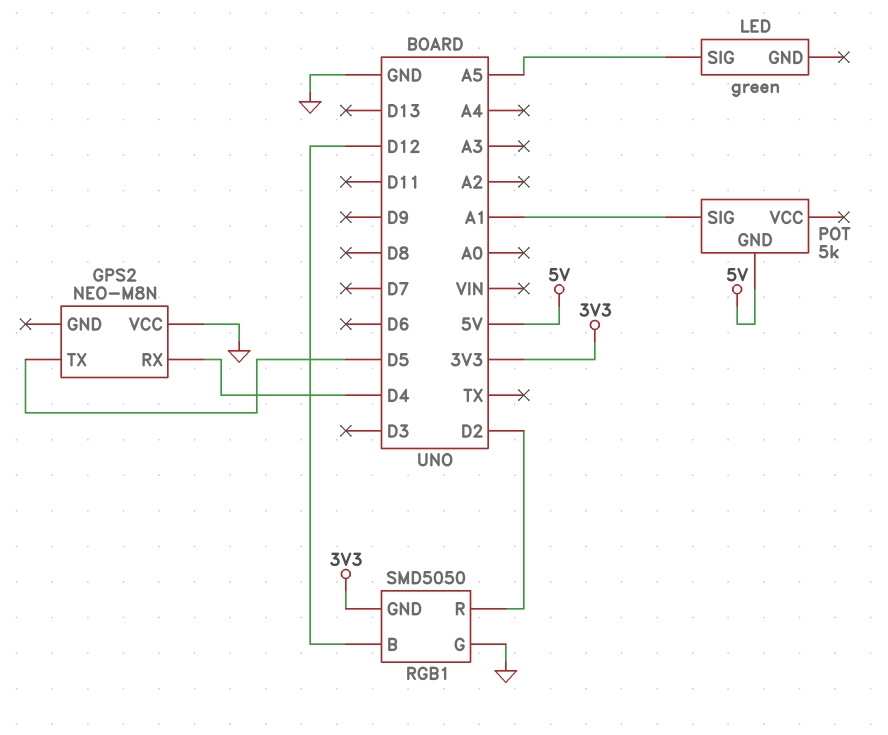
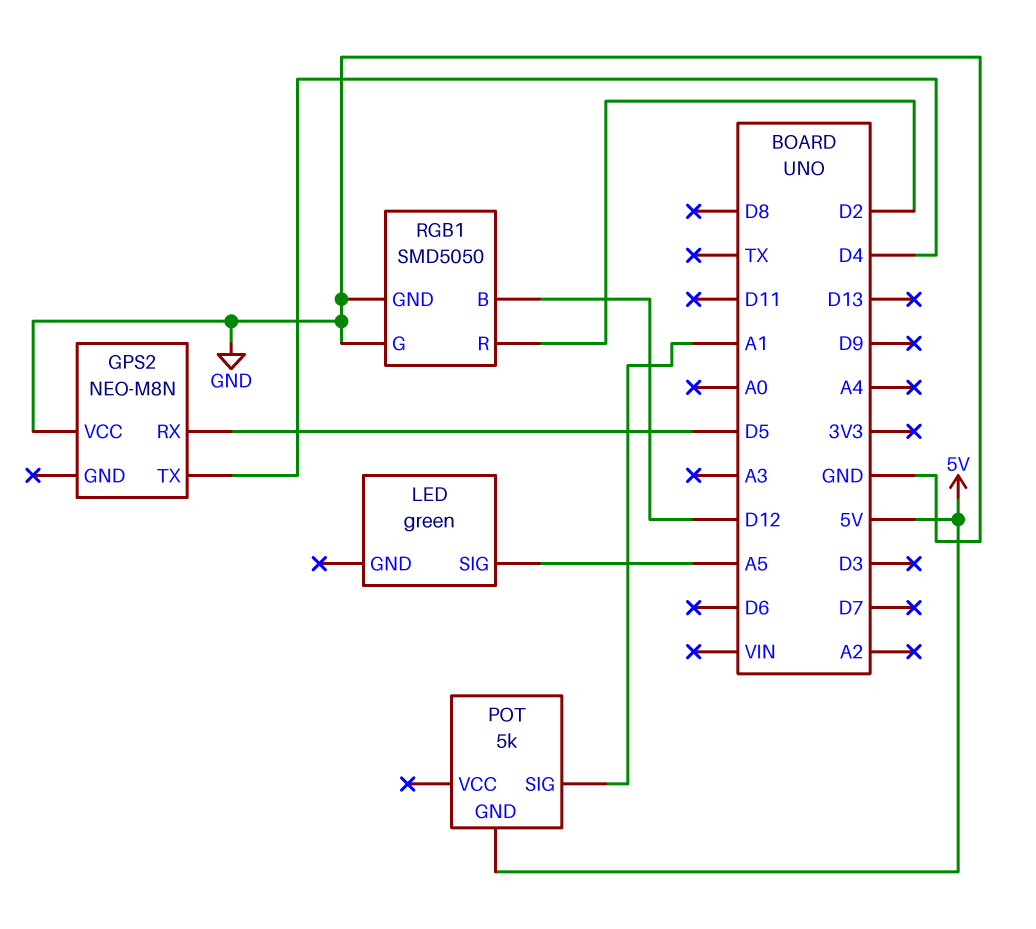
GPS2 pin RX: D4 -> D5
GPS2 pin TX: D5 -> D4
RGB1 pin GND: 3V3 -> GND

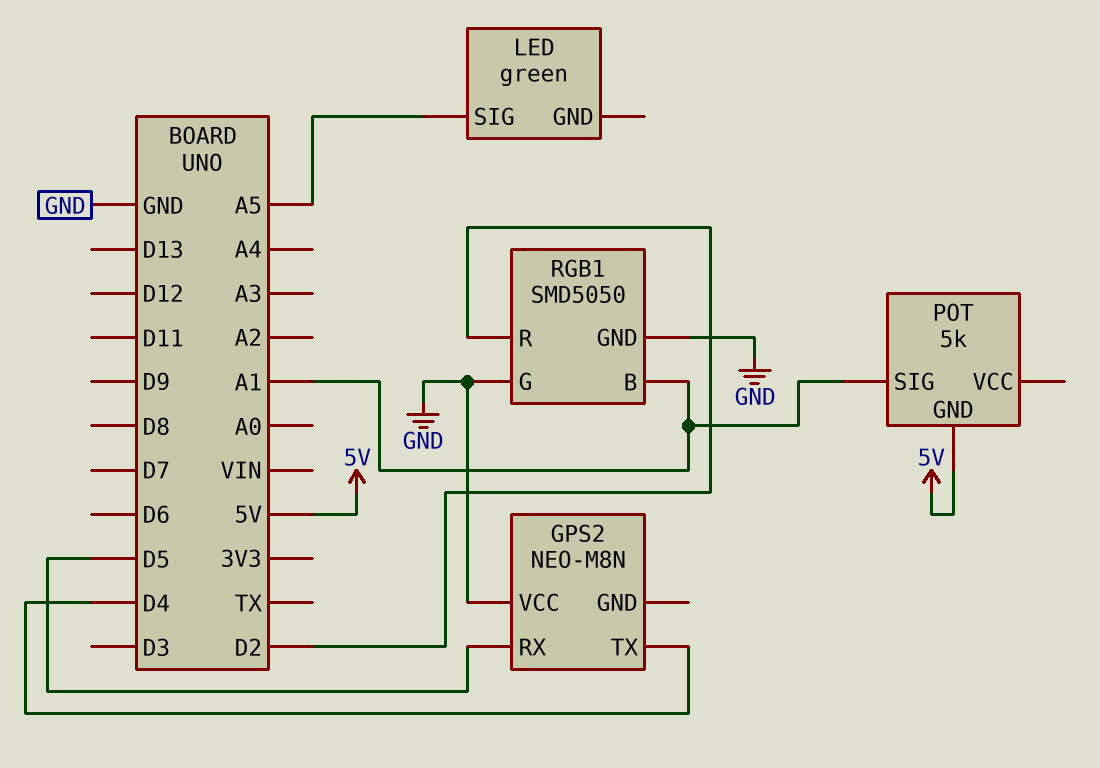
RGB1 pin B: D12 -> A1

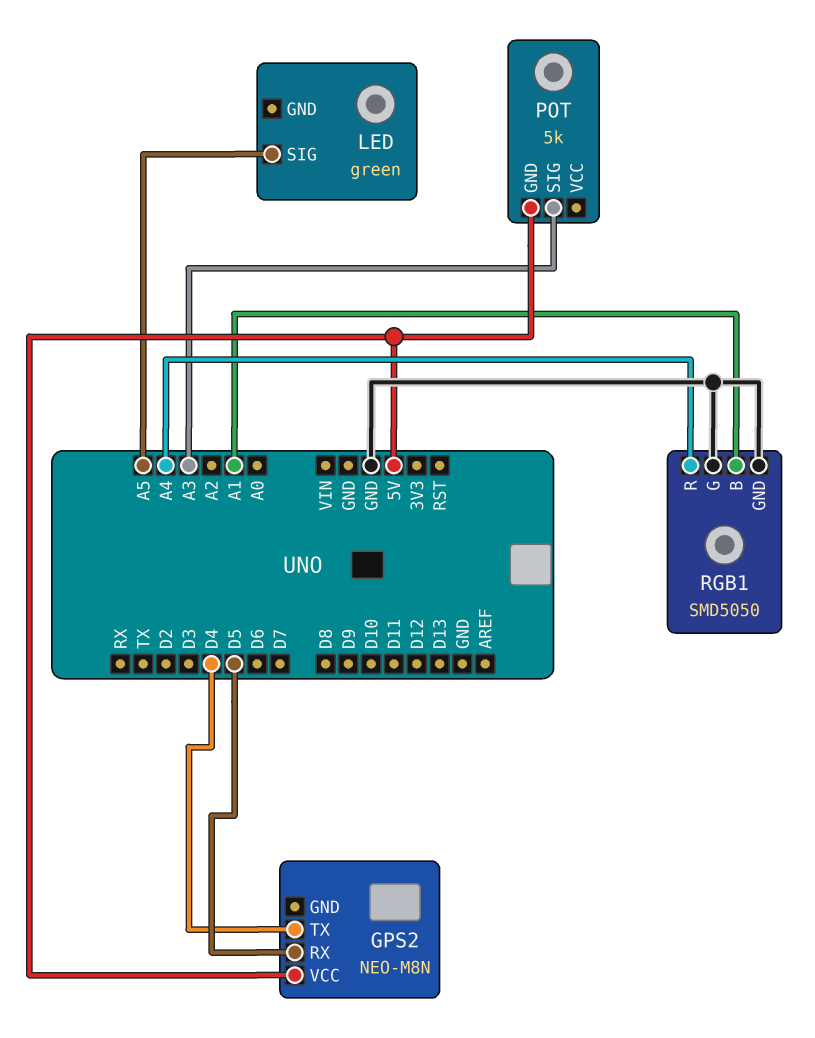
GPS2 pin VCC: GND -> 5V
POT pin SIG: A1 -> A3
RGB1 pin R: D2 -> A4

